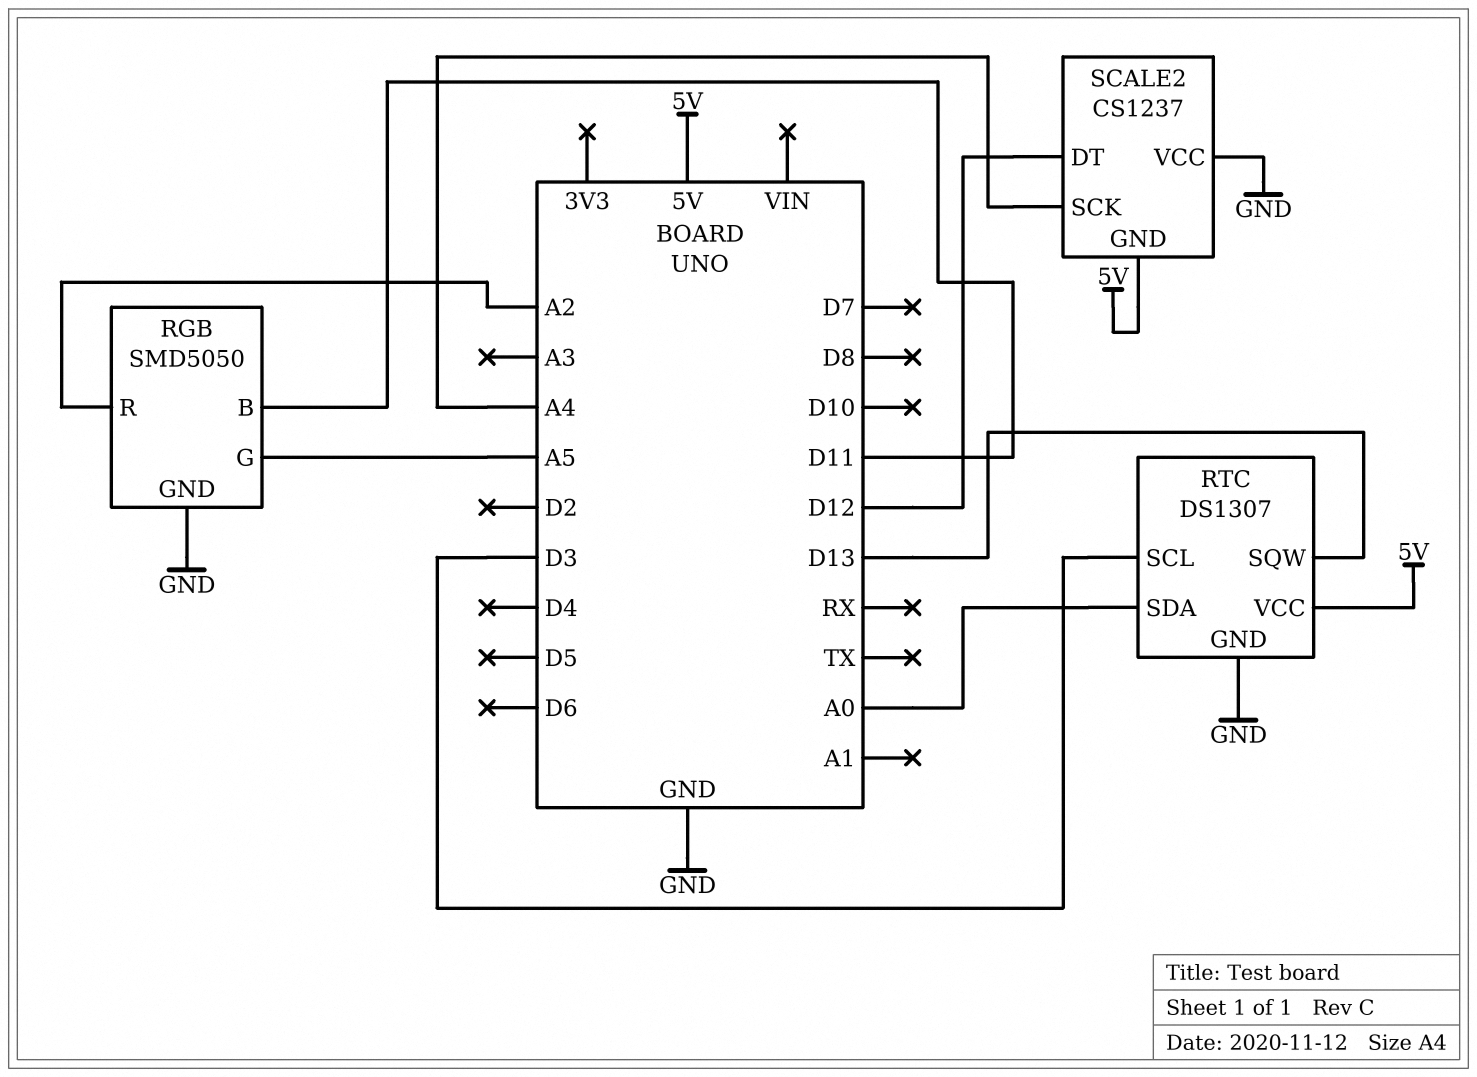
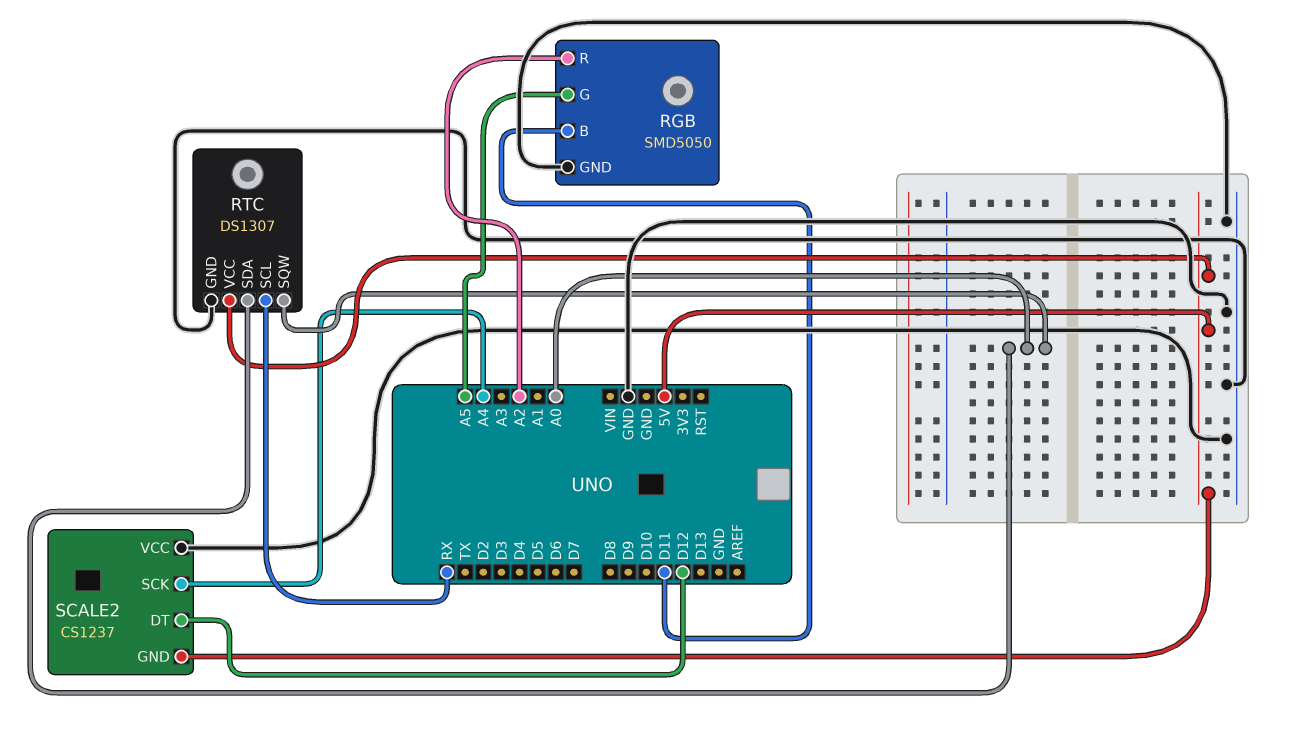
RTC pin SCL: D3 -> RX
RTC pin SQW: D13 -> A0

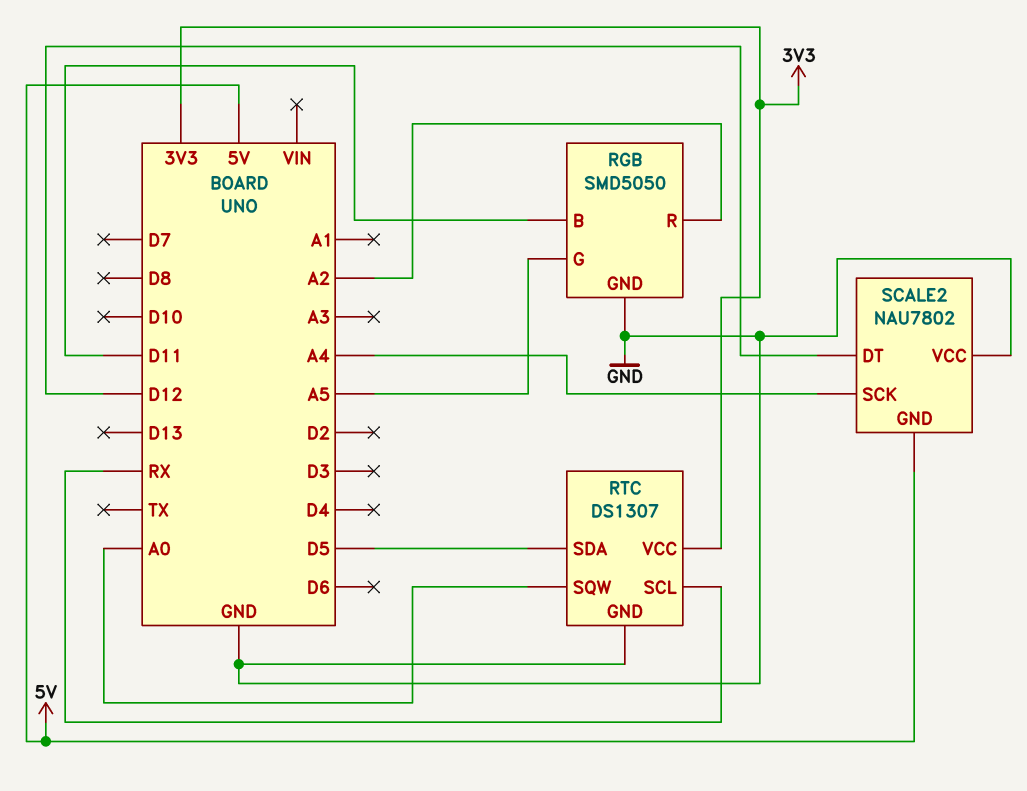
RTC pin SDA: A0 -> D5
RTC pin VCC: 5V -> 3V3
SCALE2: CS1237 -> NAU7802

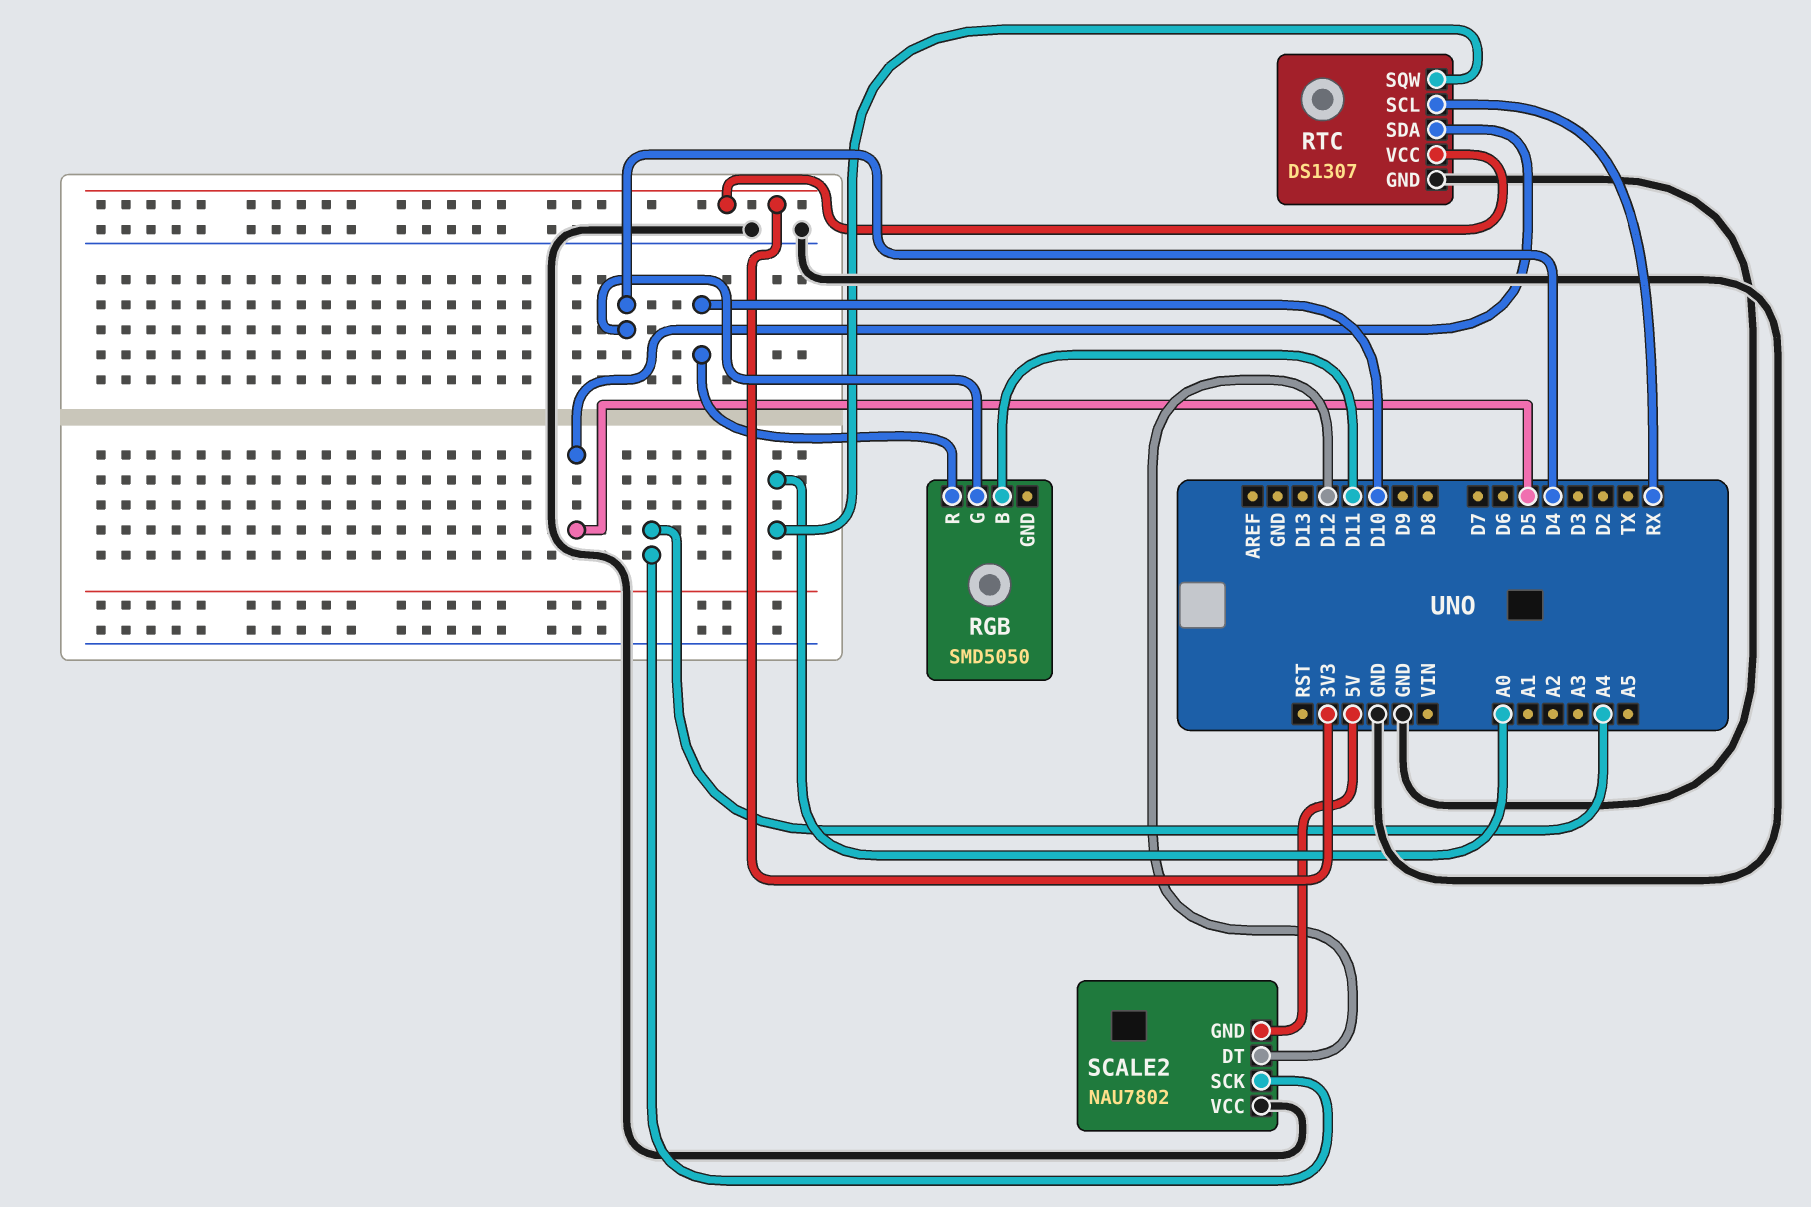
RGB pin G: A5 -> D4
RGB pin GND: GND -> none
RGB pin R: A2 -> D10

